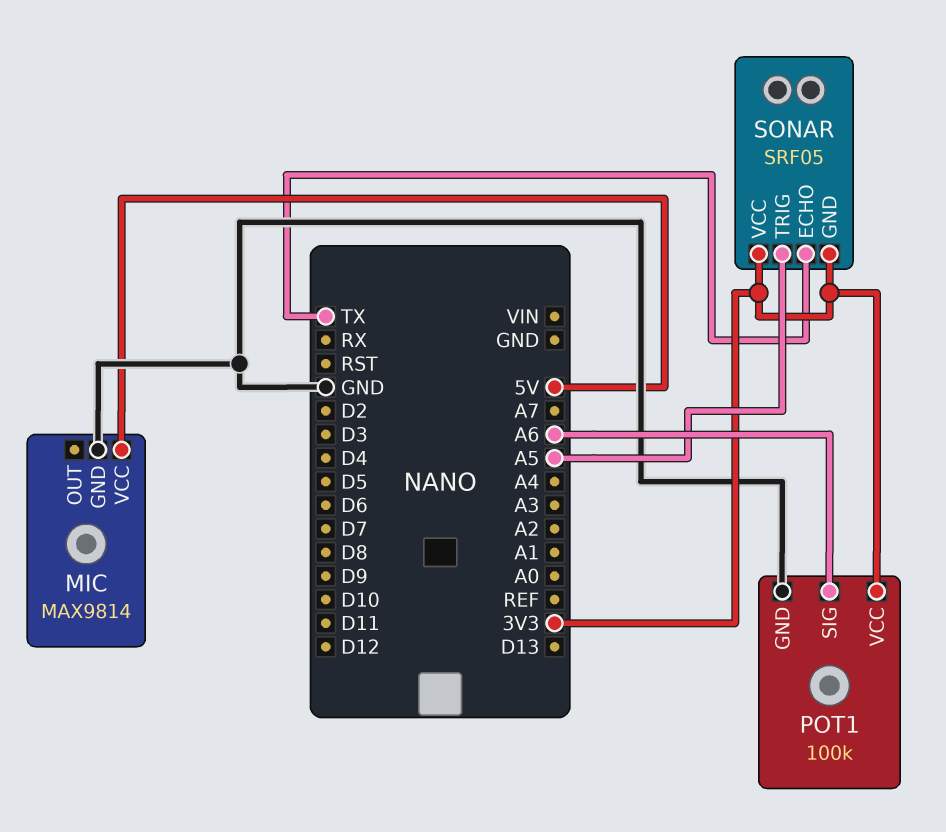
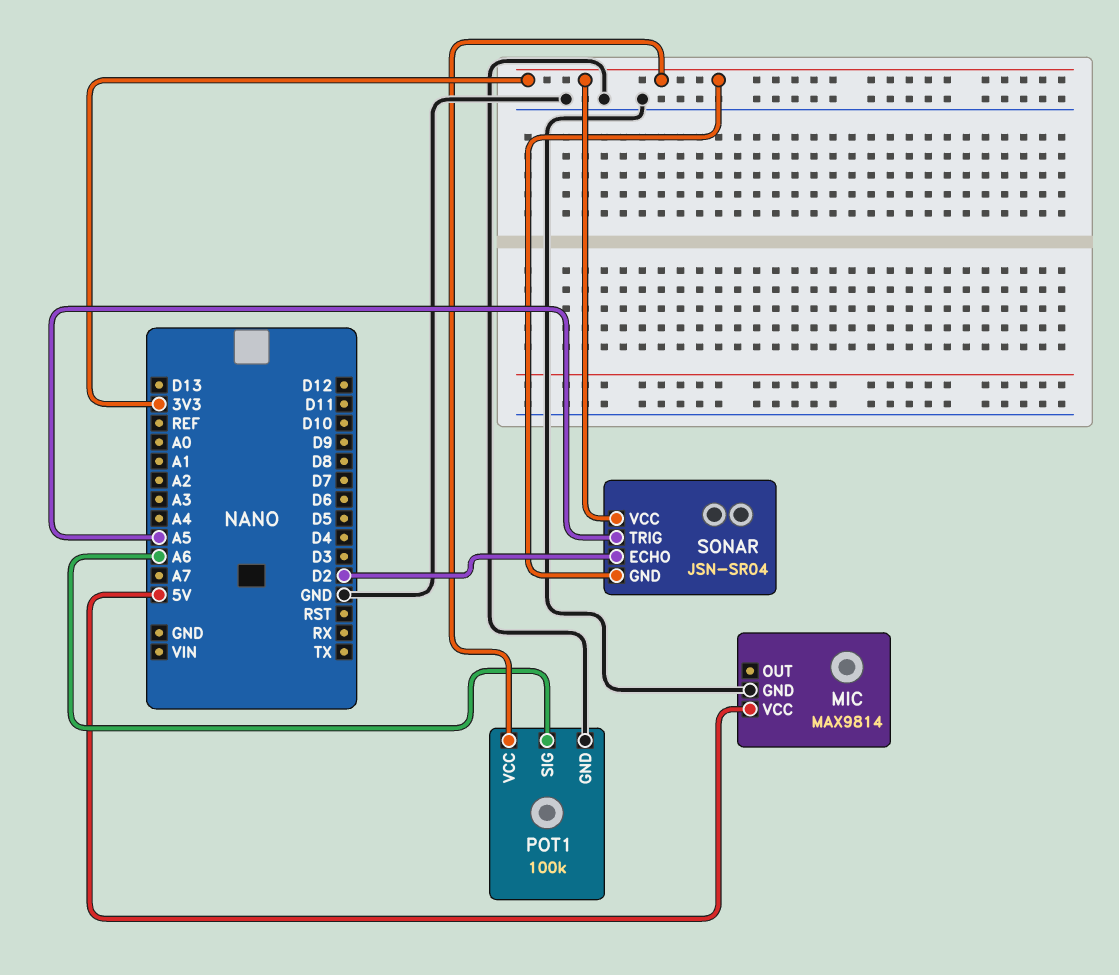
SONAR: SRF05 -> JSN-SR04
SONAR pin ECHO: TX -> D2

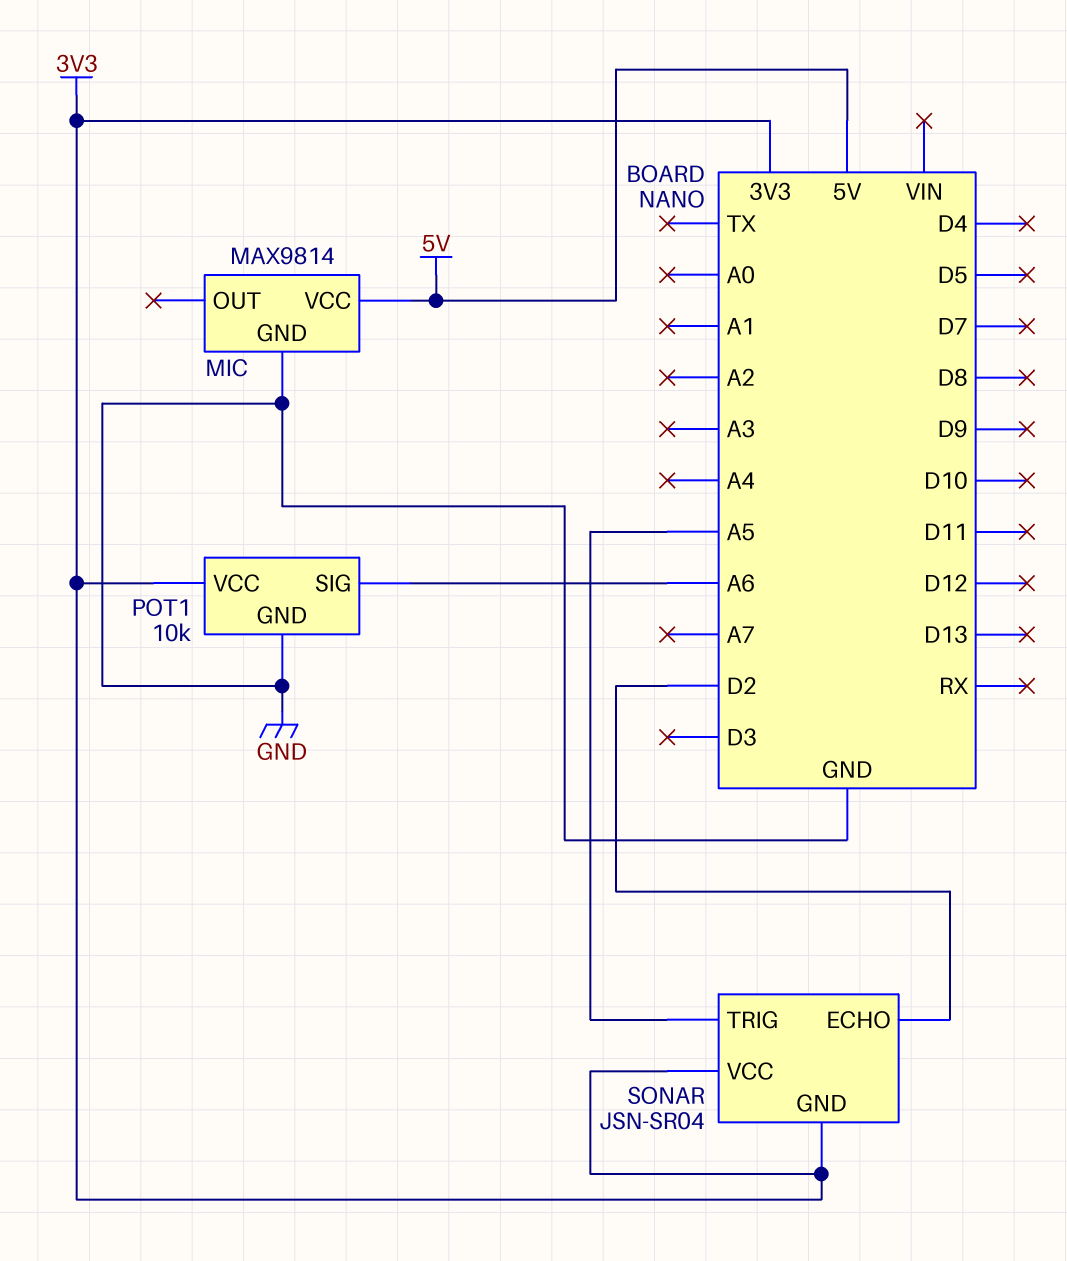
POT1: 100k -> 10k

